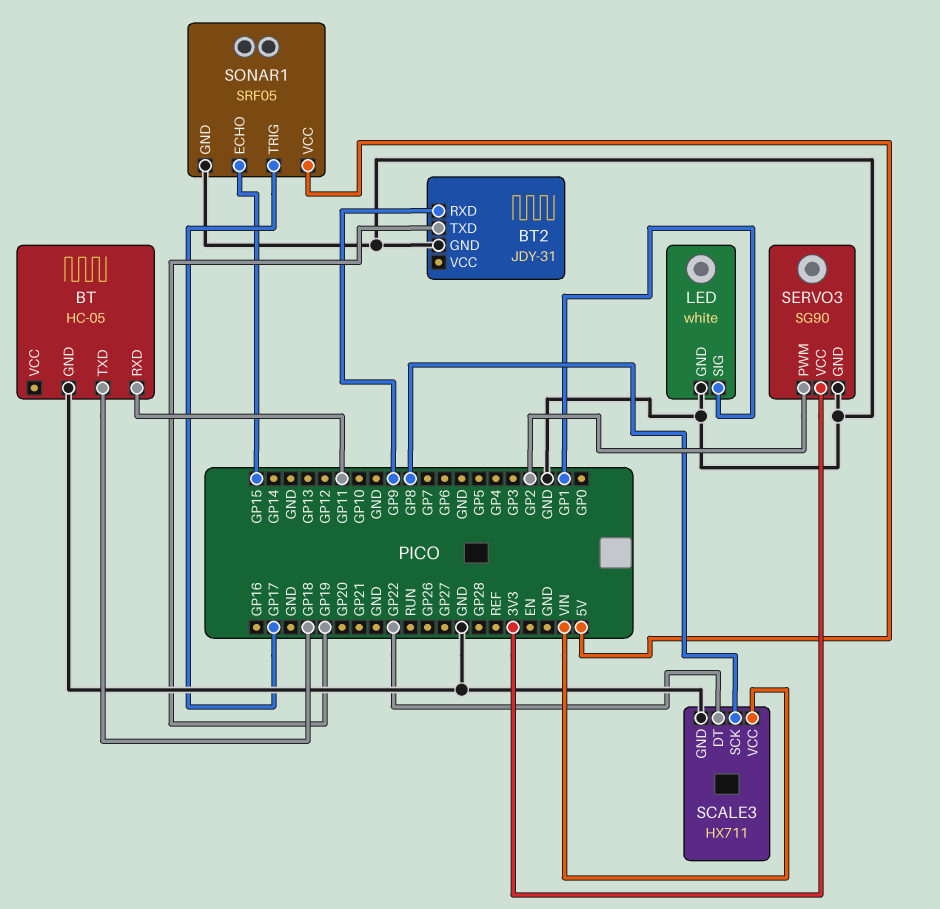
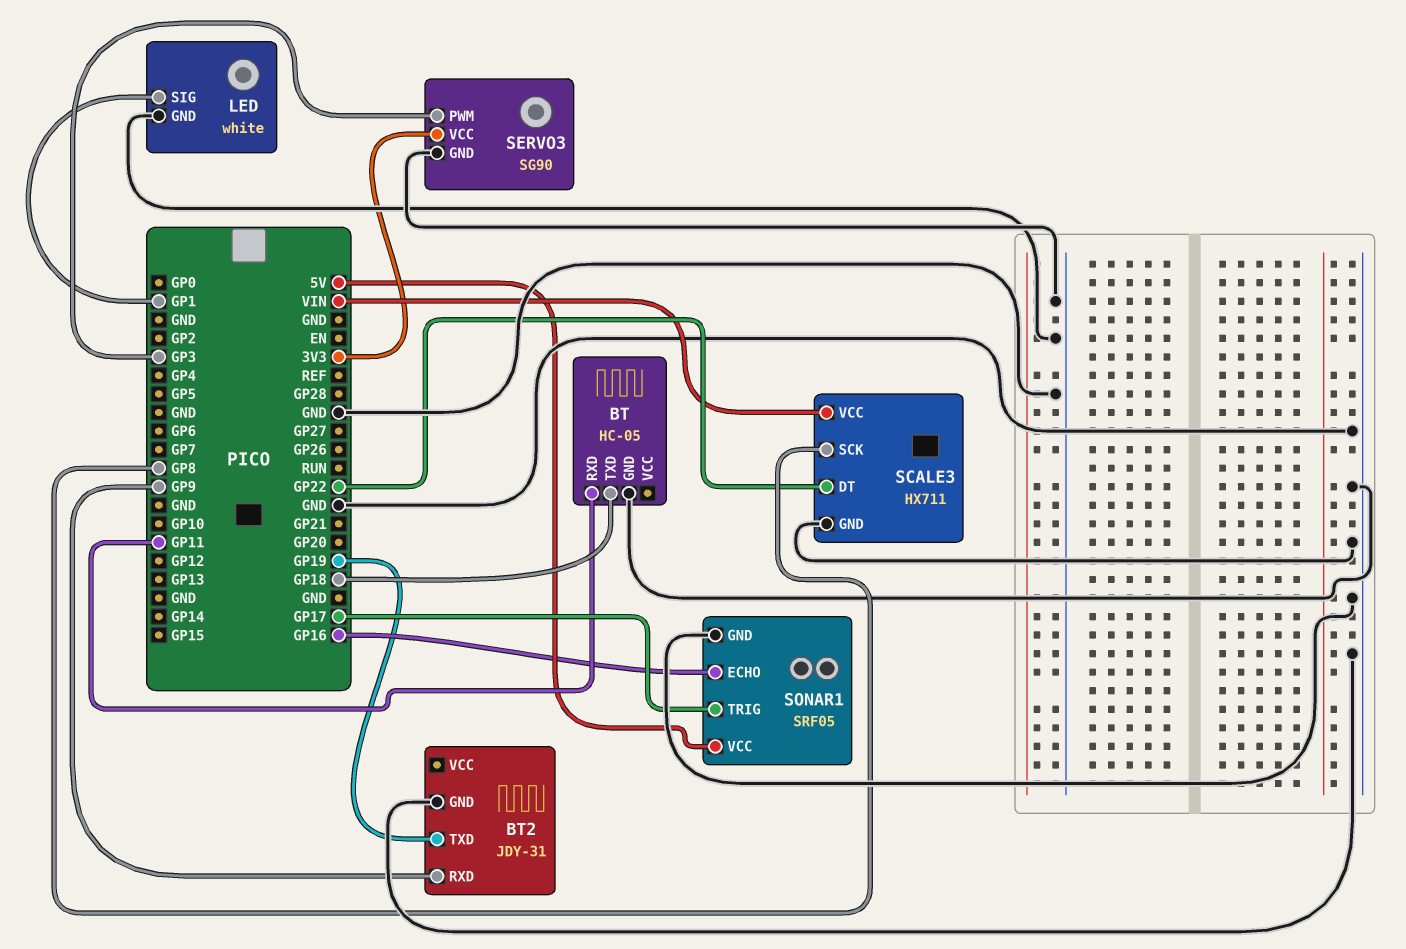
SERVO3 pin PWM: GP2 -> GP3
SONAR1 pin ECHO: GP15 -> GP16

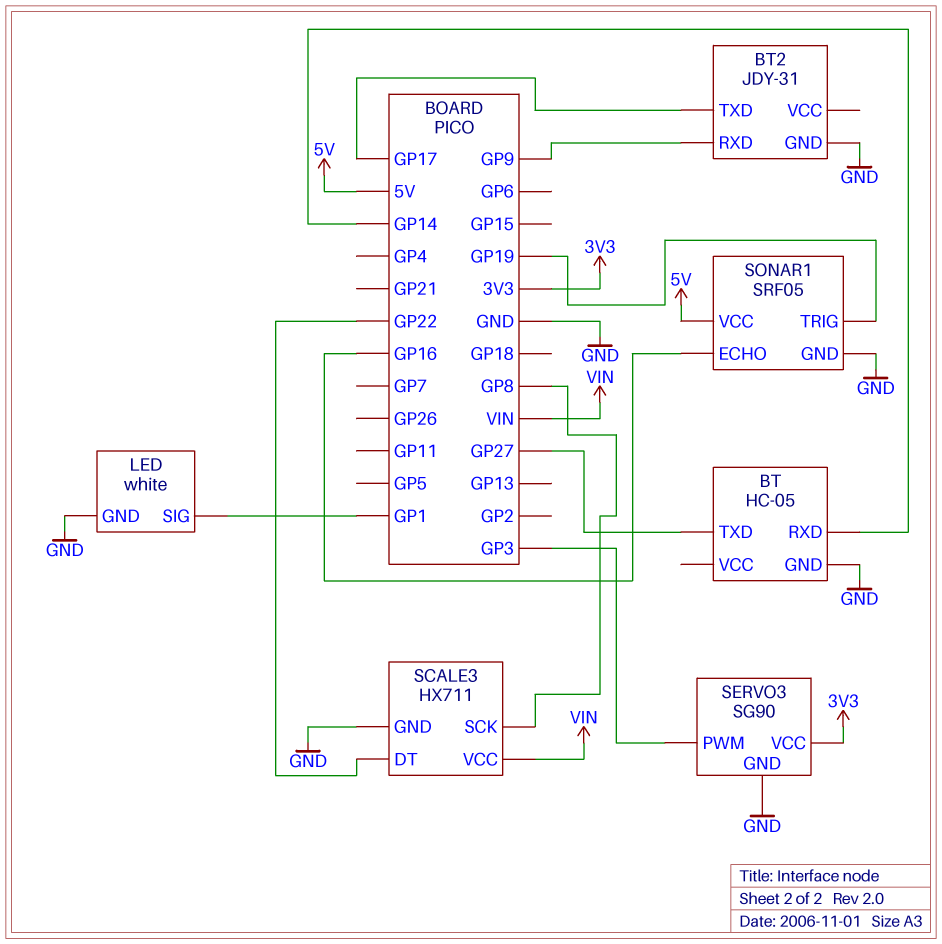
BT pin RXD: GP11 -> GP14
BT pin TXD: GP18 -> GP27
BT2 pin TXD: GP19 -> GP17
SONAR1 pin TRIG: GP17 -> GP19

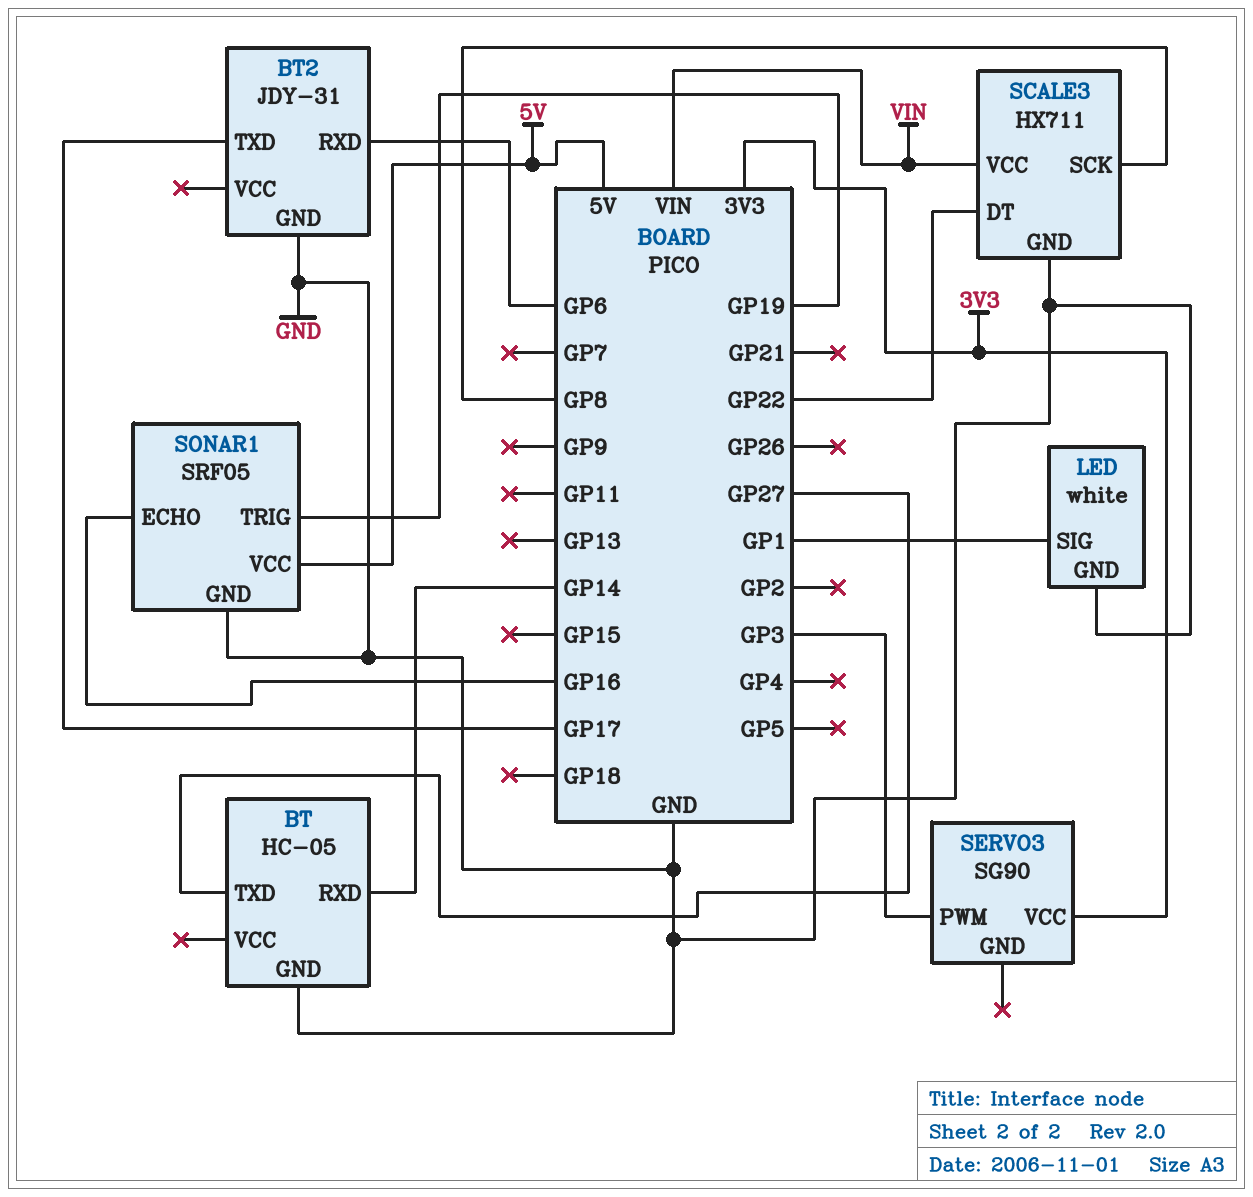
BT2 pin RXD: GP9 -> GP6
SERVO3 pin GND: GND -> none

